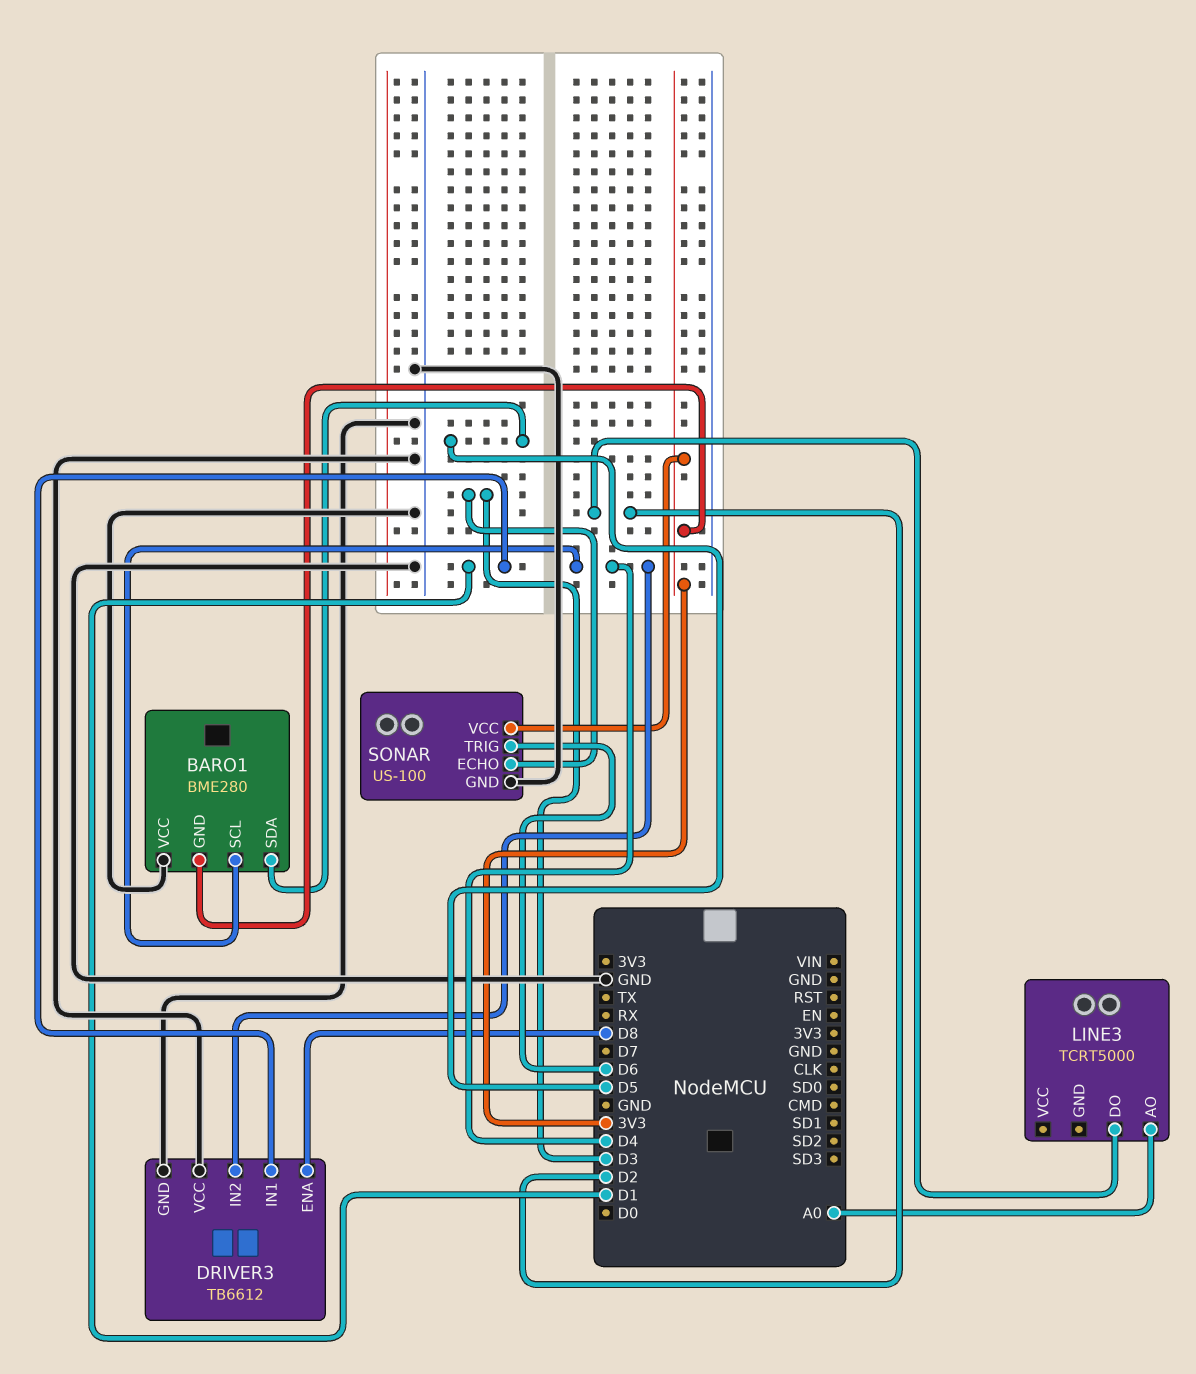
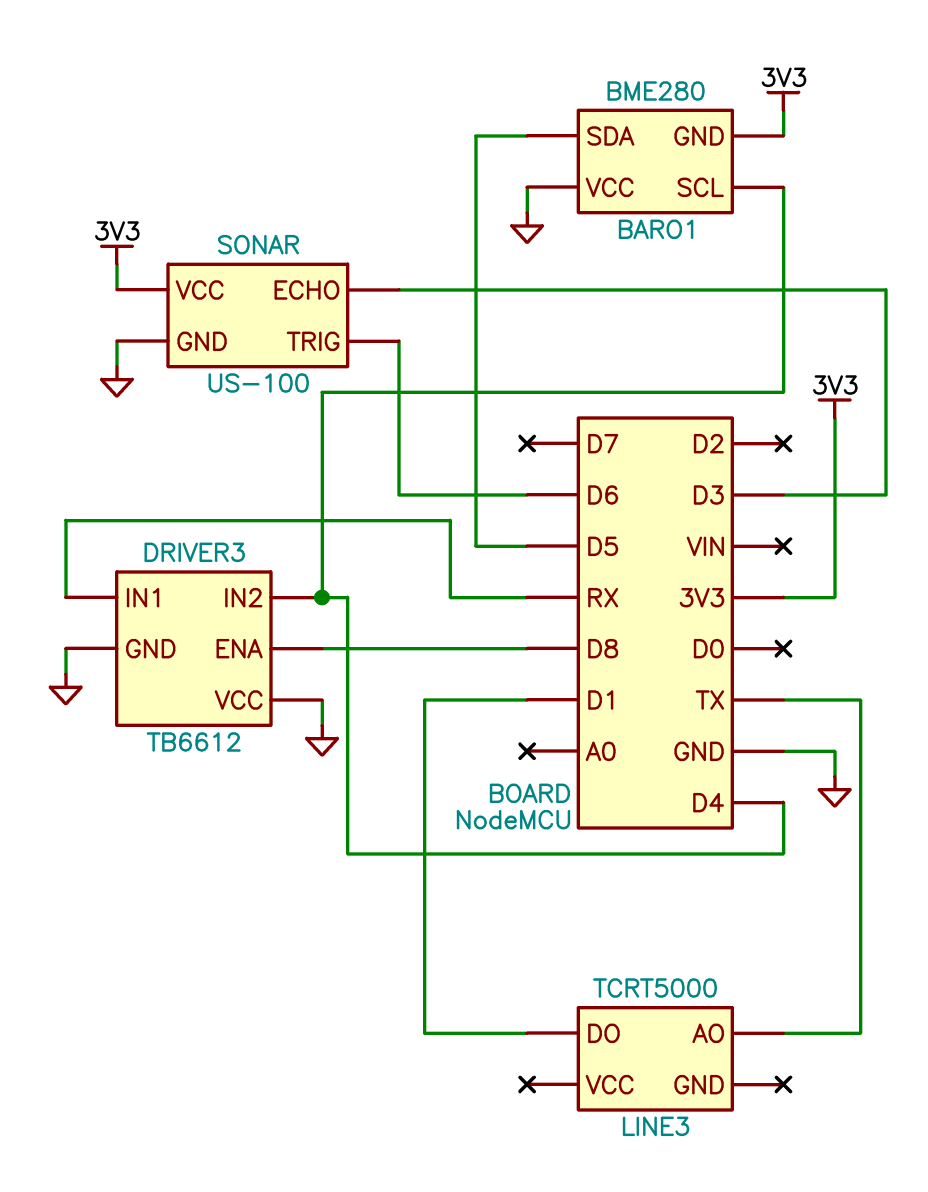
DRIVER3 pin IN1: D1 -> RX
LINE3 pin AO: A0 -> TX
LINE3 pin DO: D2 -> D1

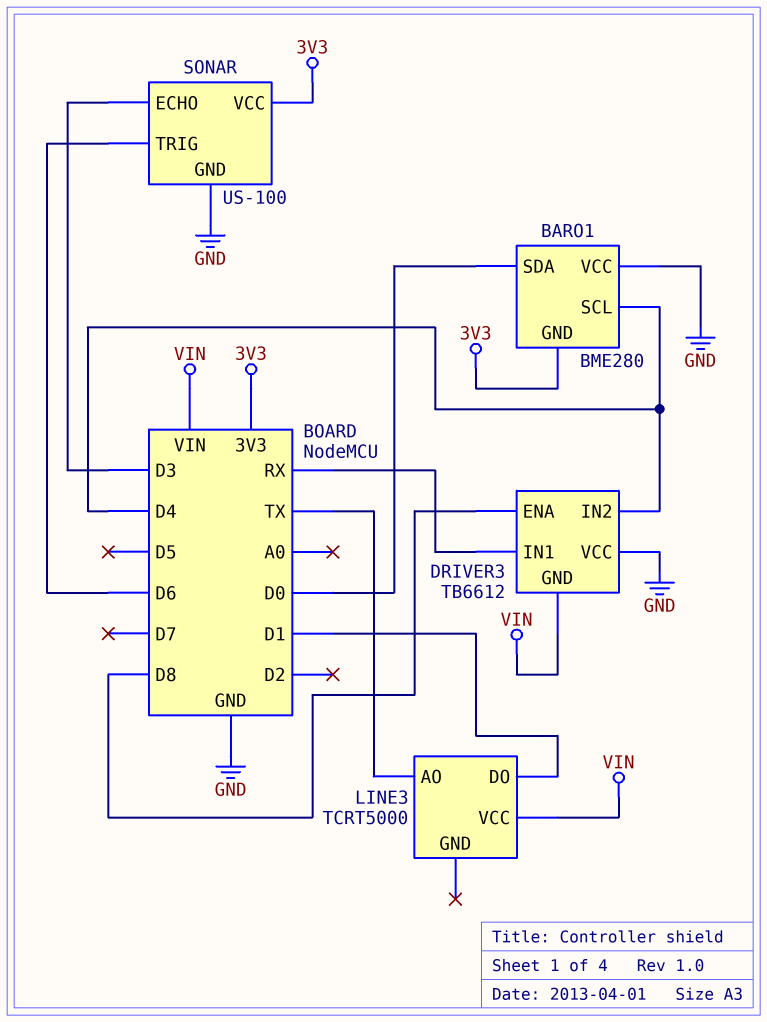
BARO1 pin SDA: D5 -> D0
DRIVER3 pin GND: GND -> VIN
LINE3 pin VCC: none -> VIN

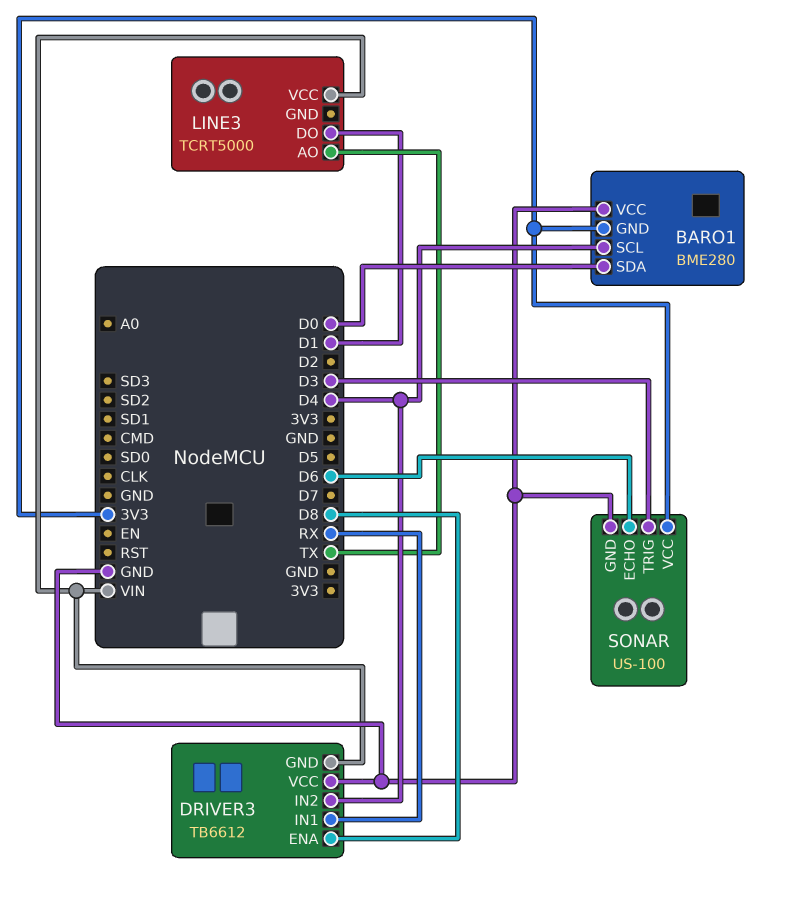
SONAR pin ECHO: D3 -> D6
SONAR pin TRIG: D6 -> D3

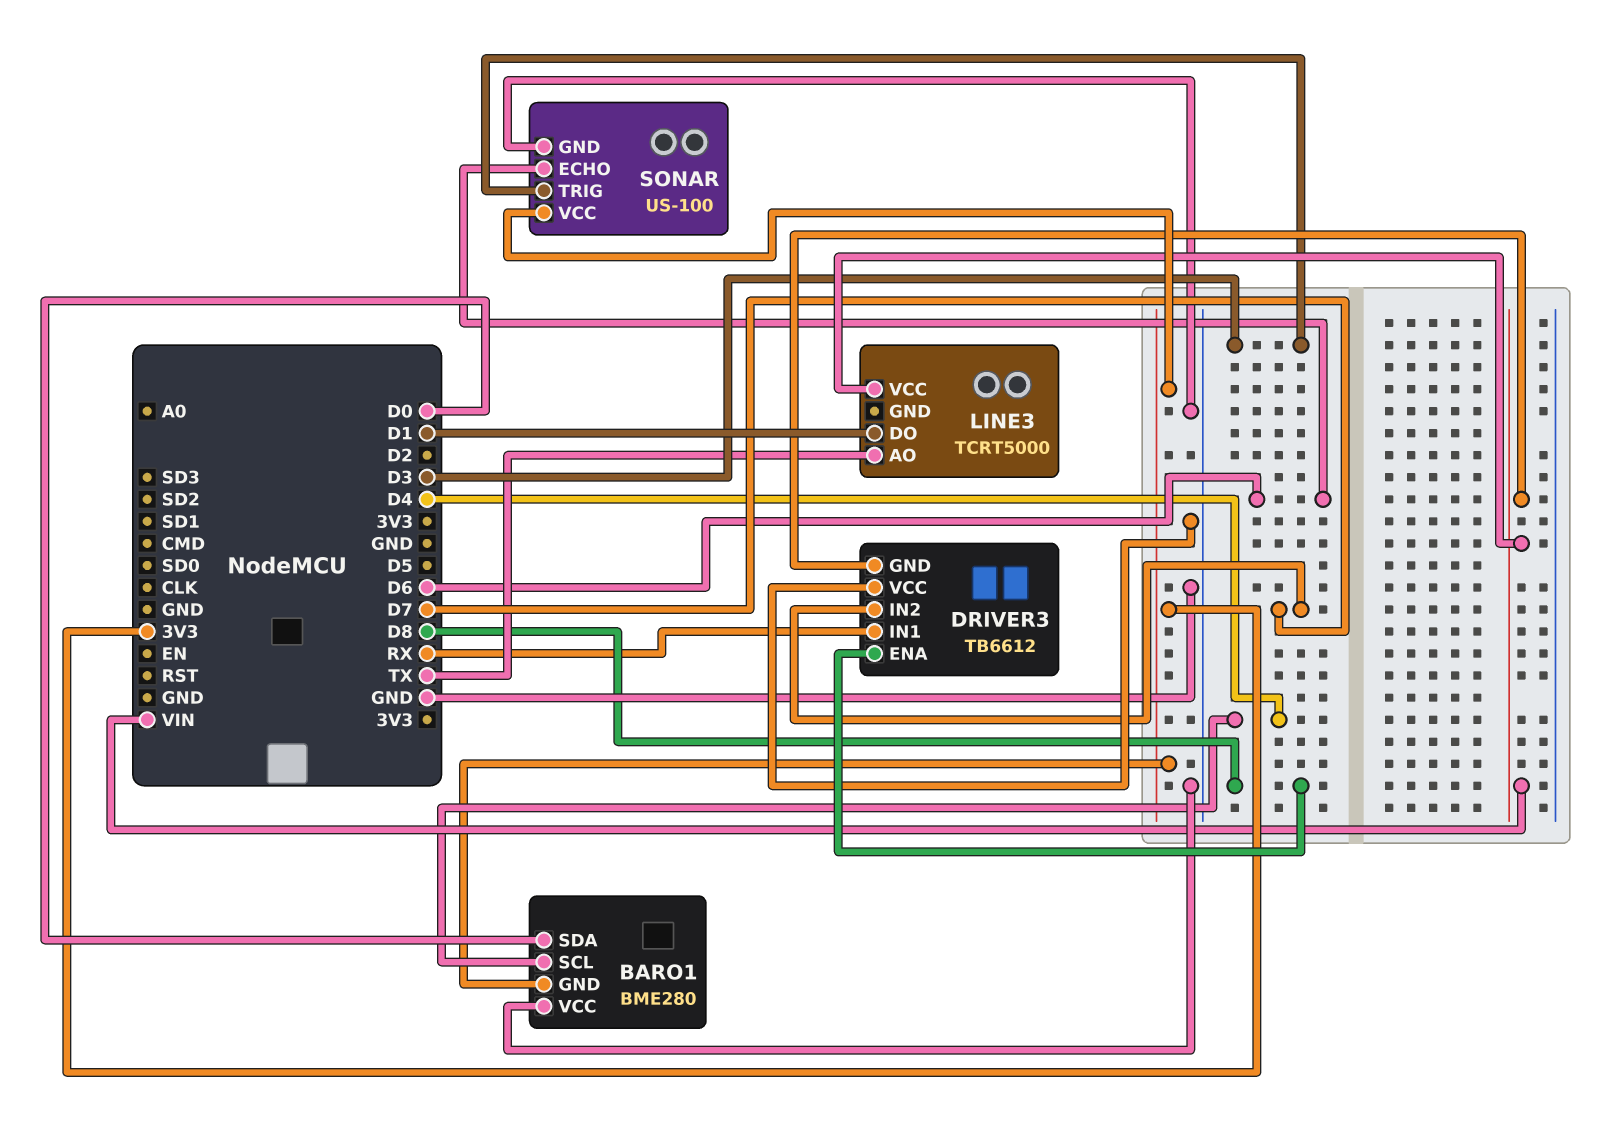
DRIVER3 pin IN2: D4 -> D7

